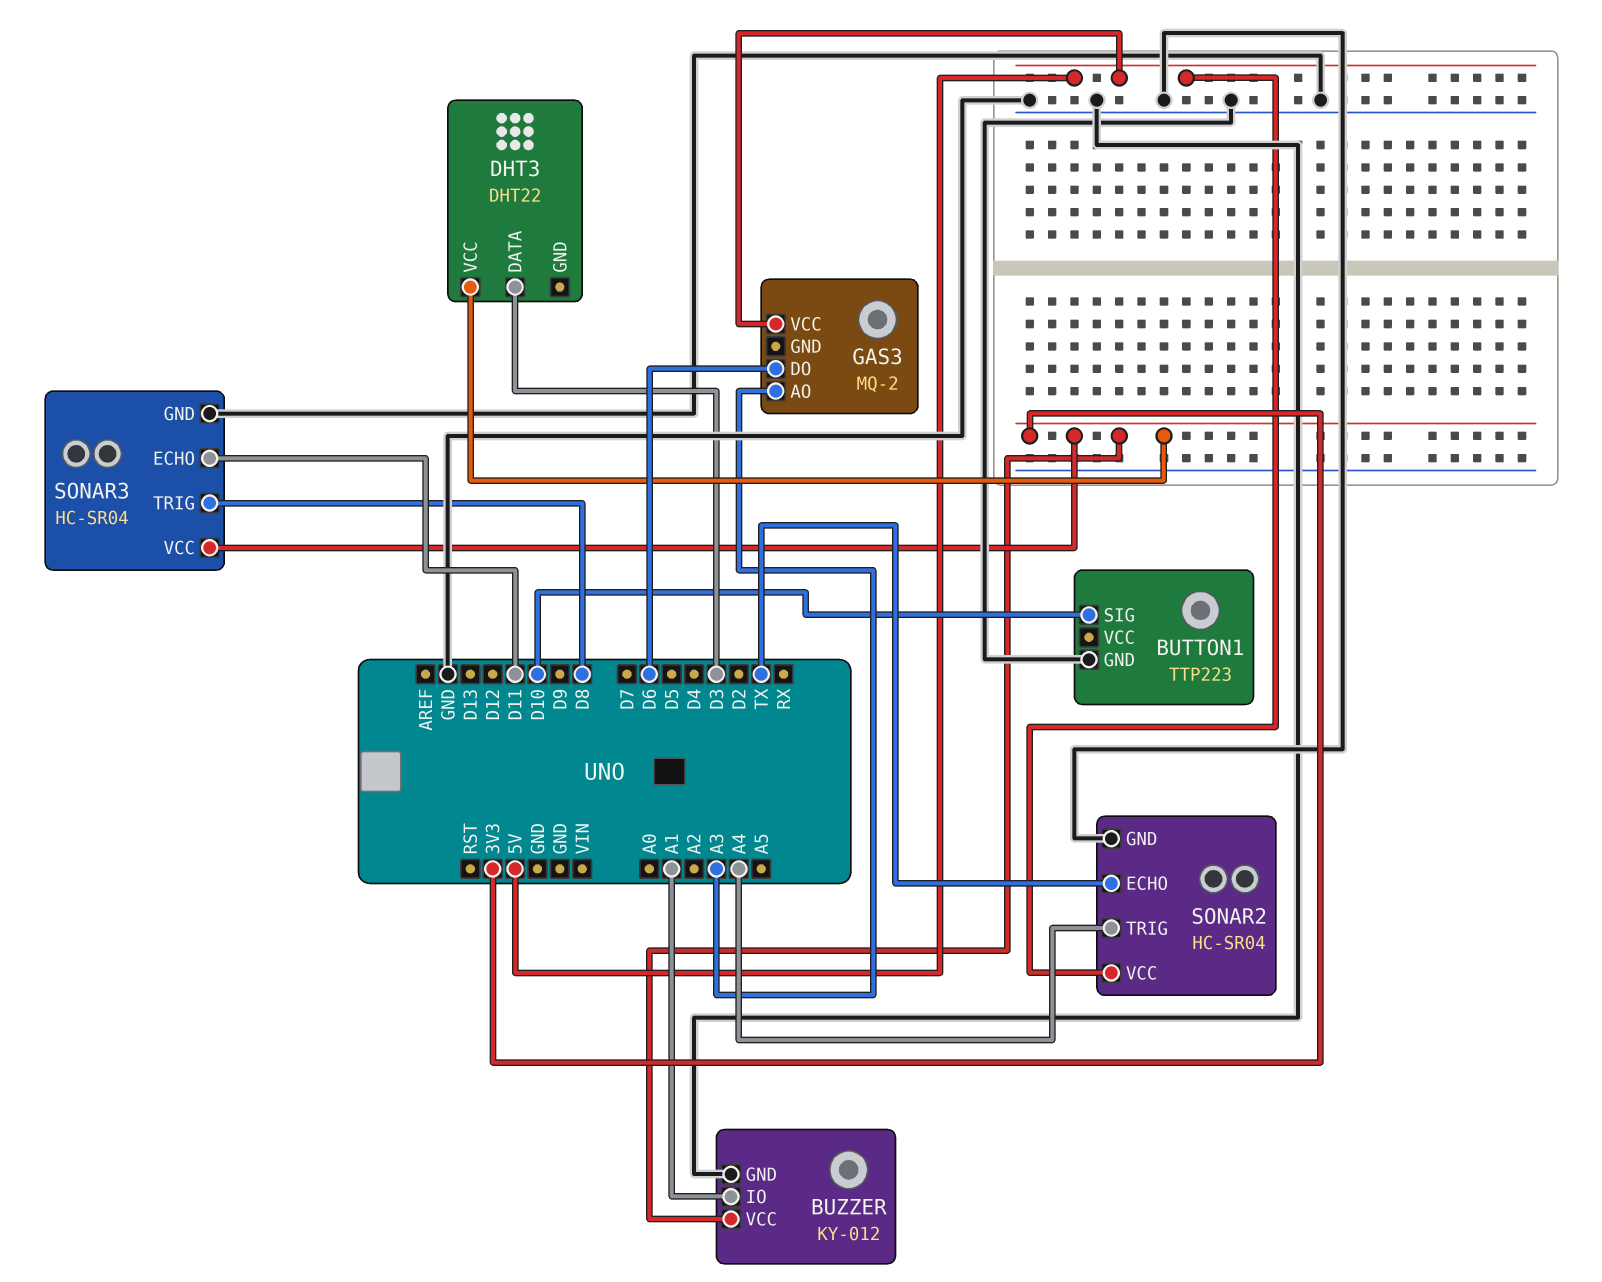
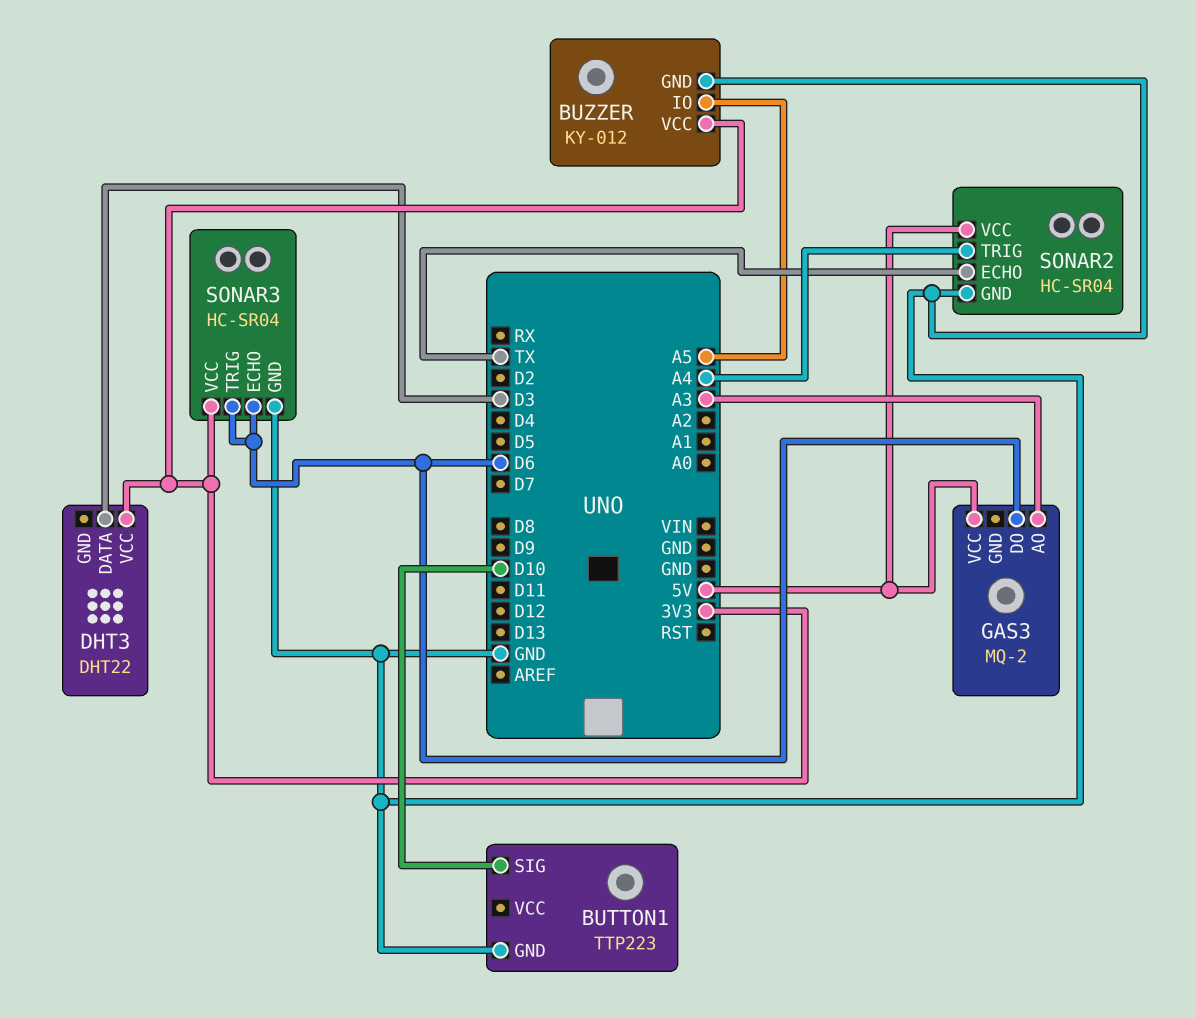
BUZZER pin IO: A1 -> A5
SONAR3 pin ECHO: D11 -> D6
SONAR3 pin TRIG: D8 -> D6

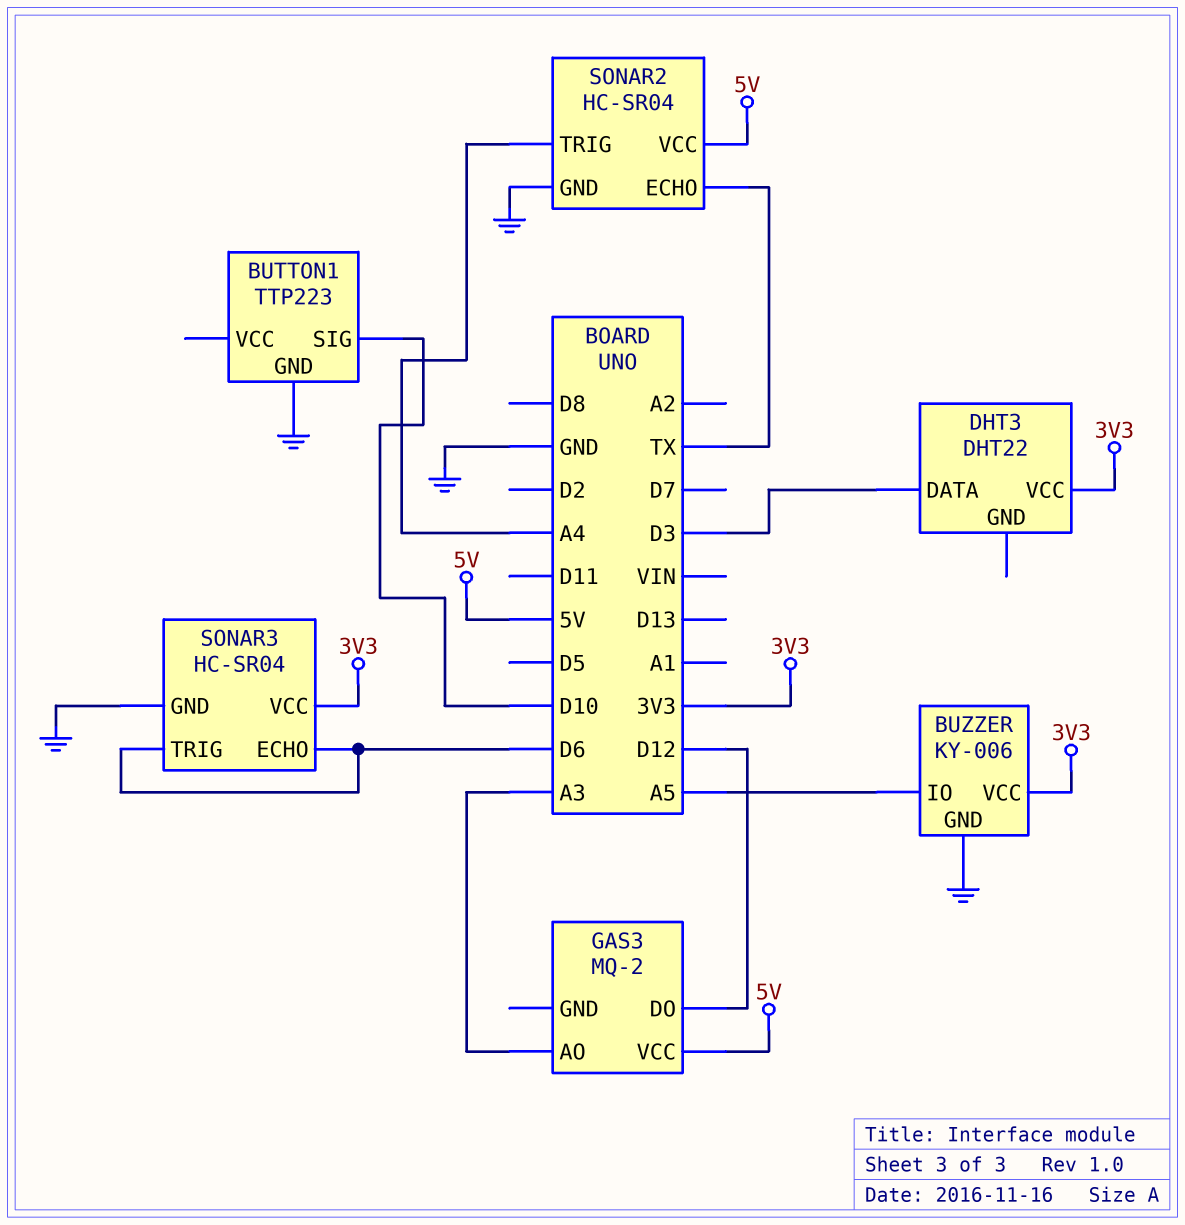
BUZZER: KY-012 -> KY-006
GAS3 pin DO: D6 -> D12

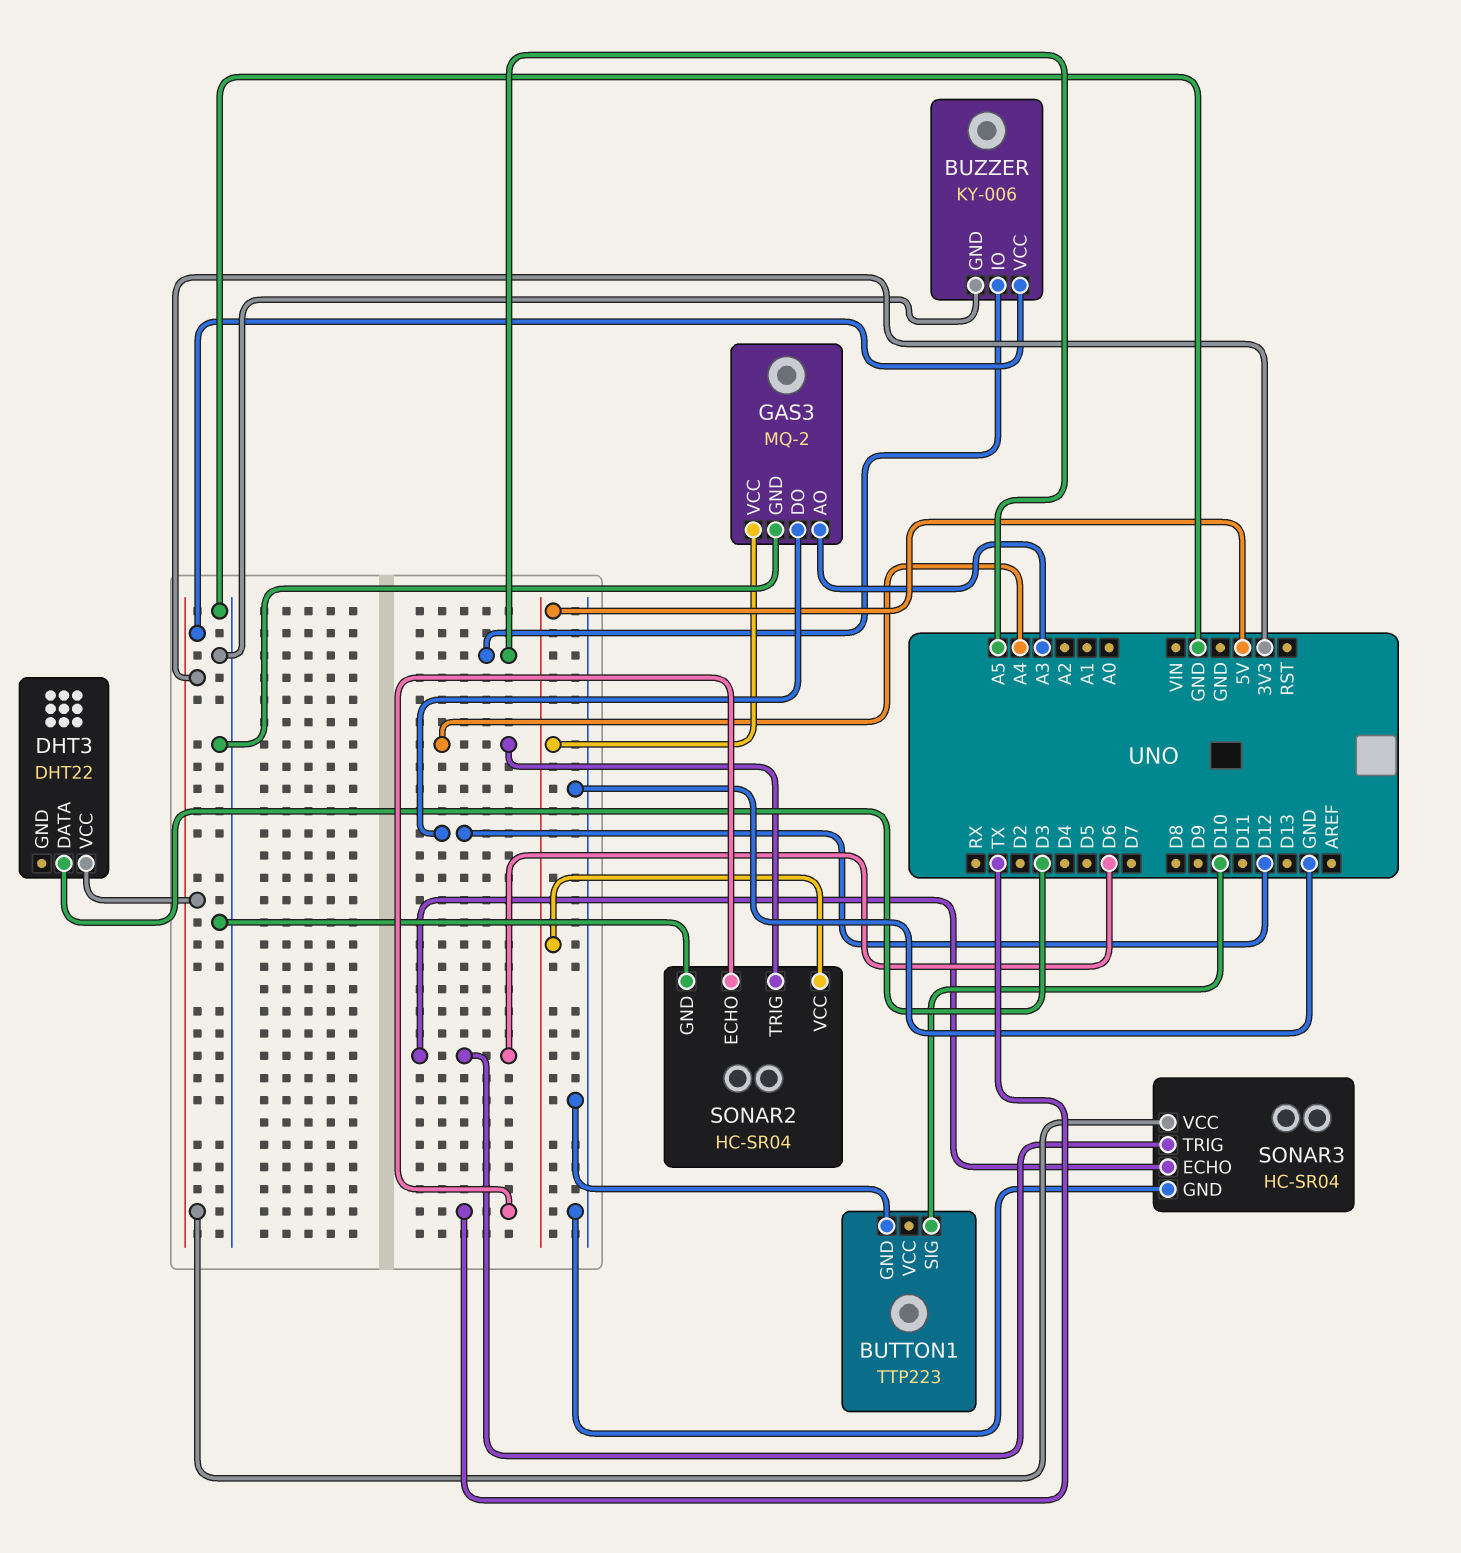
GAS3 pin GND: none -> GND

